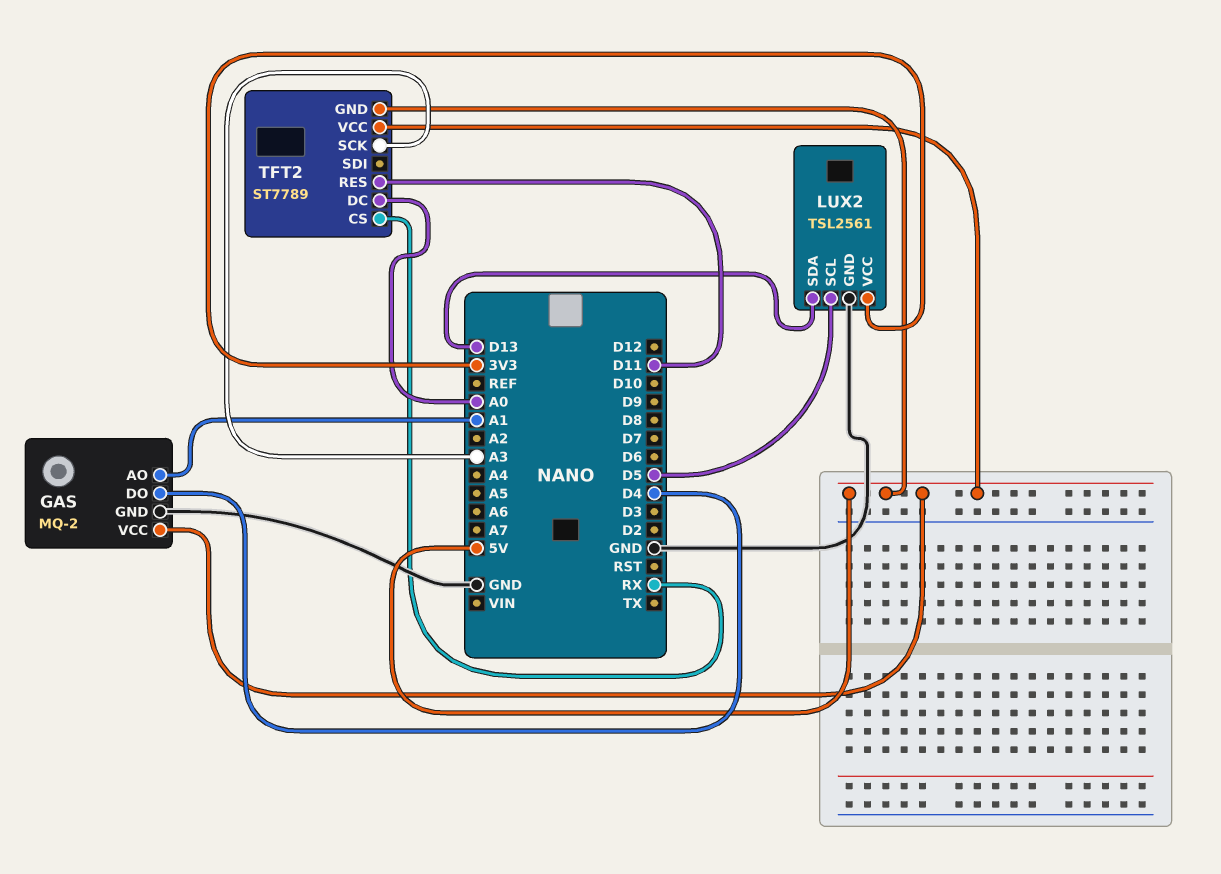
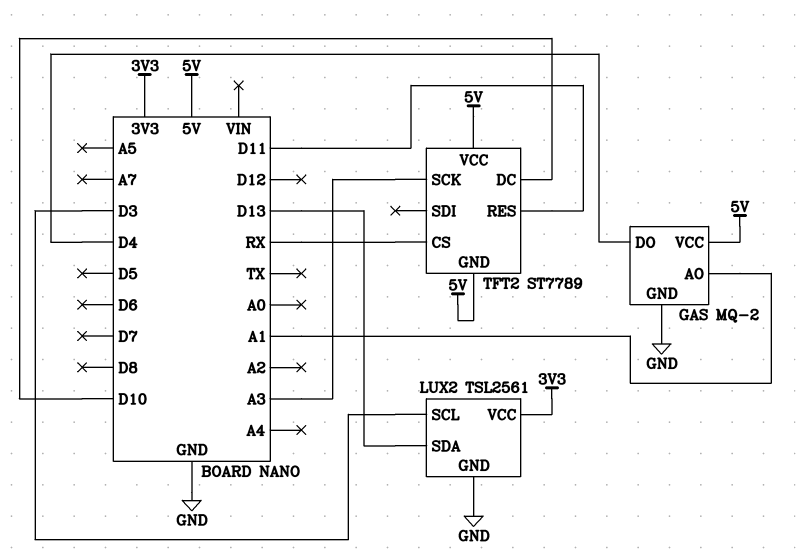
LUX2 pin SCL: D5 -> D3
TFT2 pin DC: A0 -> D10

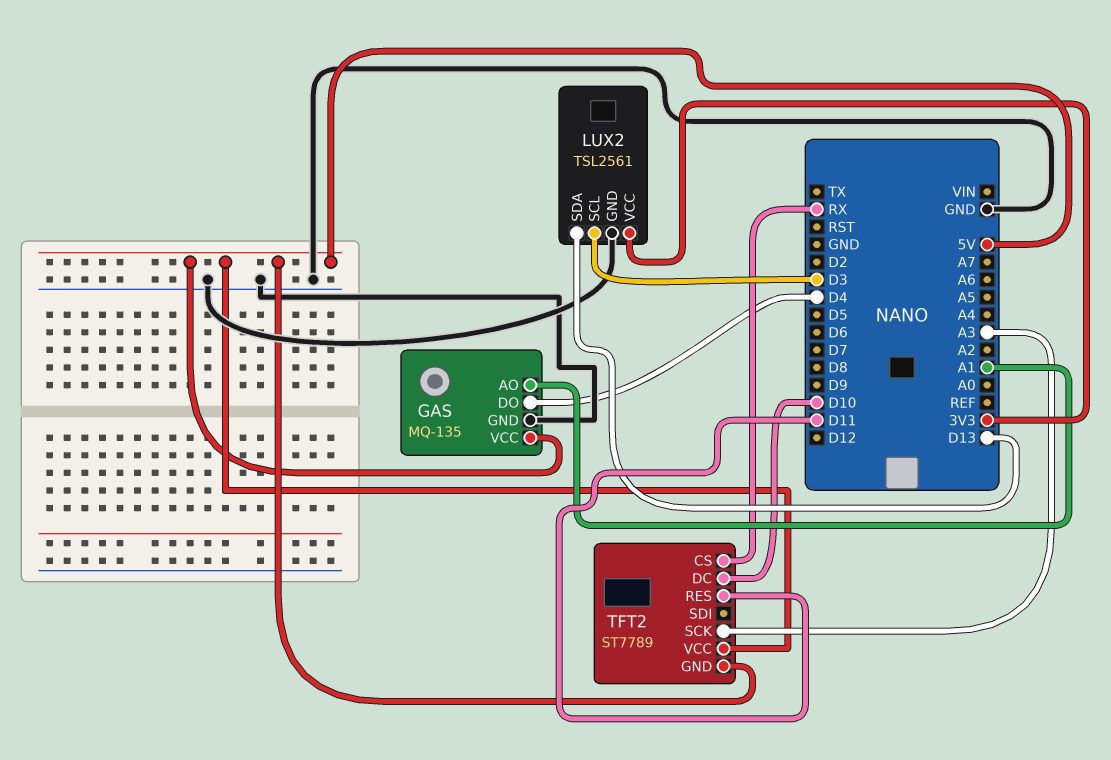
GAS: MQ-2 -> MQ-135

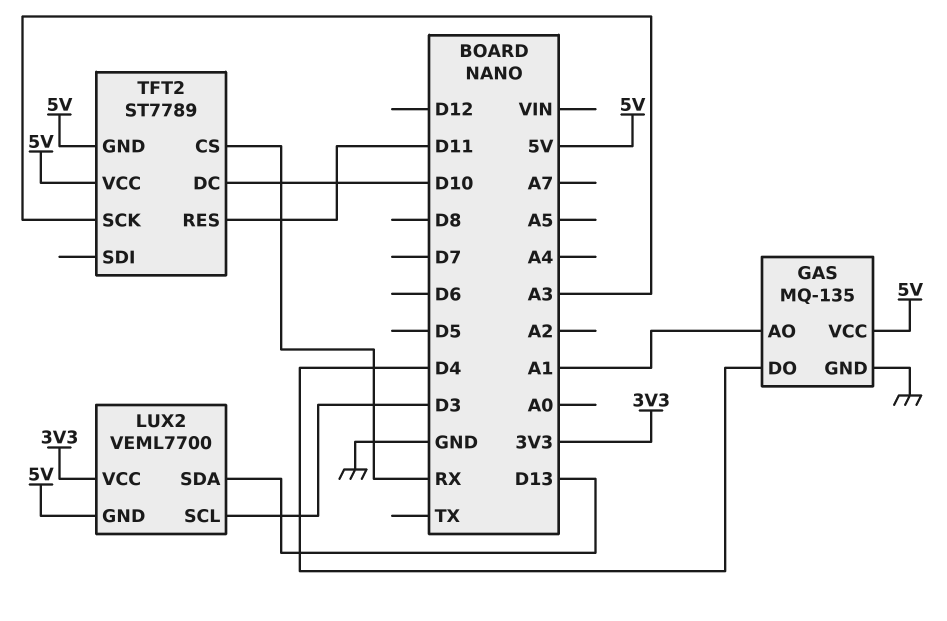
LUX2: TSL2561 -> VEML7700
LUX2 pin GND: GND -> 5V

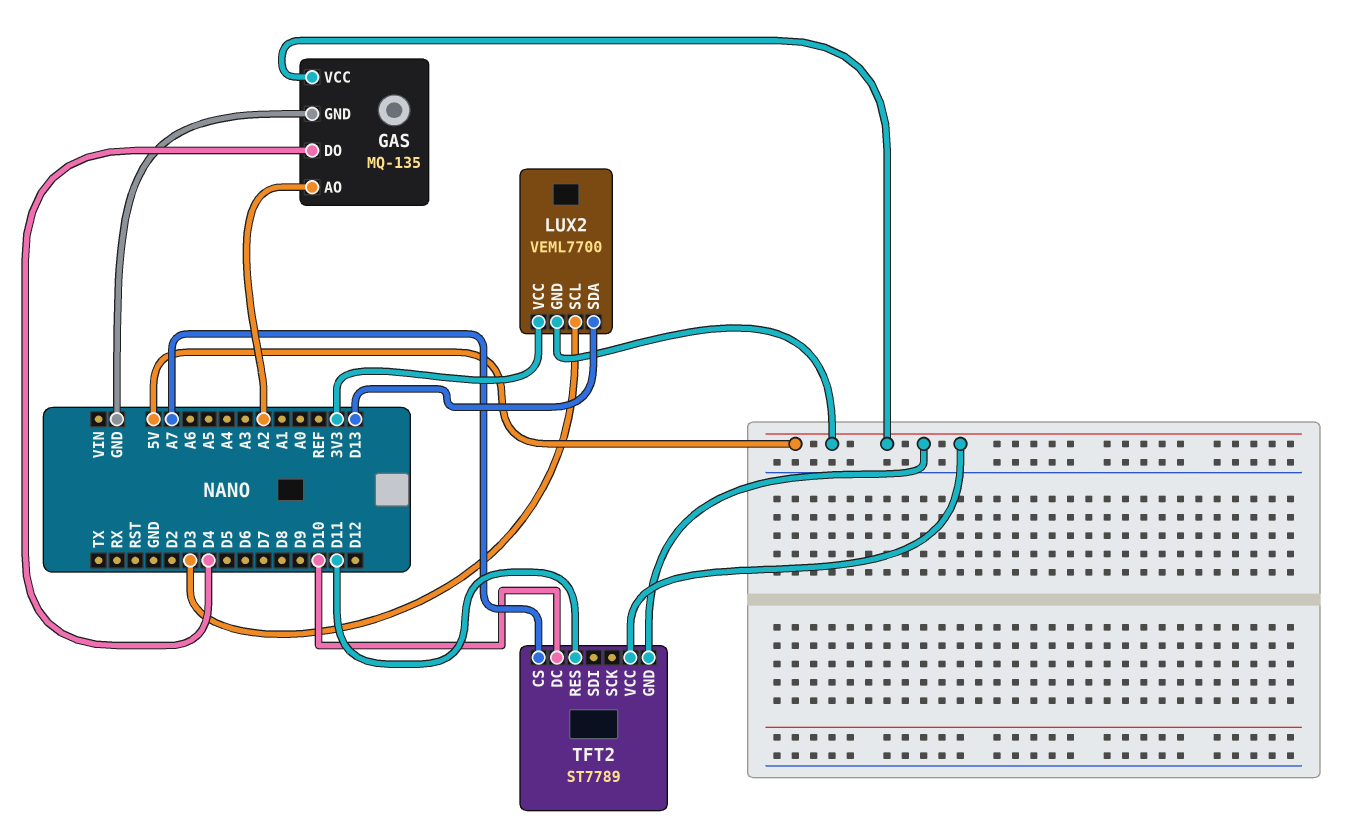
GAS pin AO: A1 -> A2
TFT2 pin CS: RX -> A7
TFT2 pin SCK: A3 -> none

